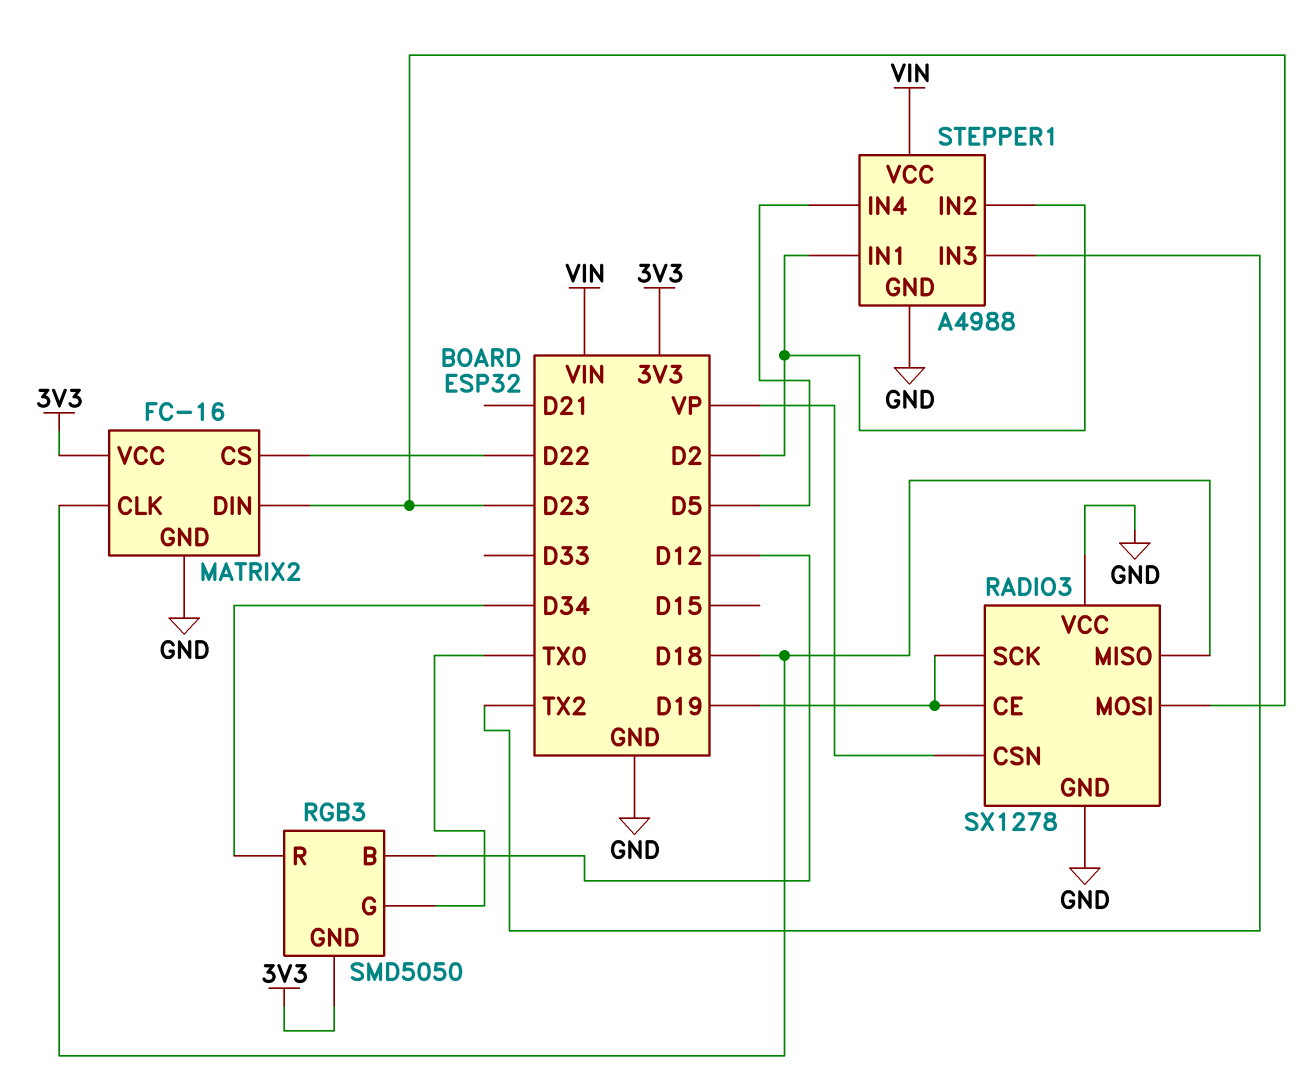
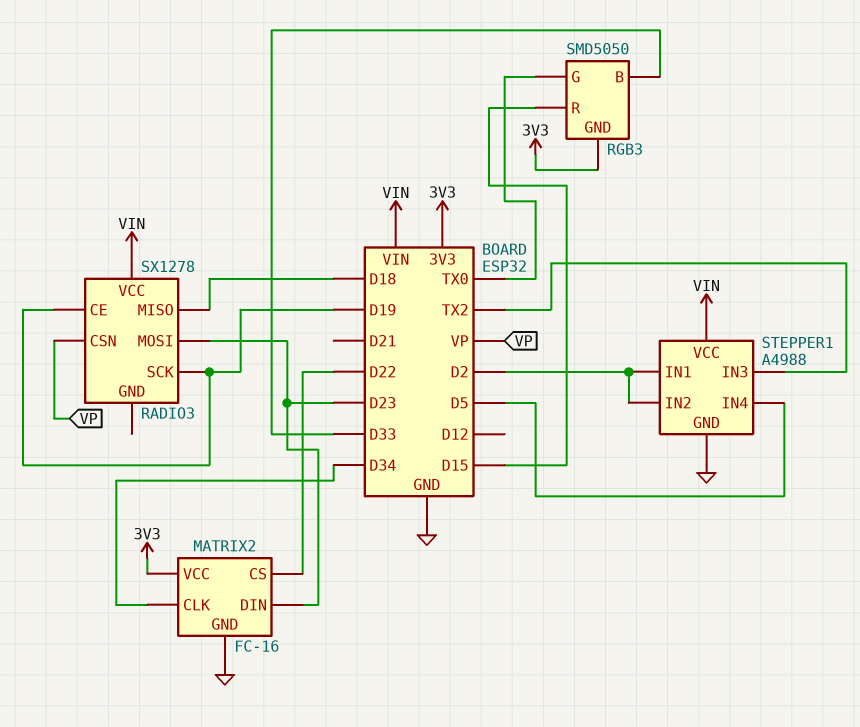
MATRIX2 pin CLK: D18 -> D34
RADIO3 pin GND: GND -> none
RADIO3 pin VCC: GND -> VIN
RGB3 pin B: D12 -> D33
RGB3 pin R: D34 -> D15

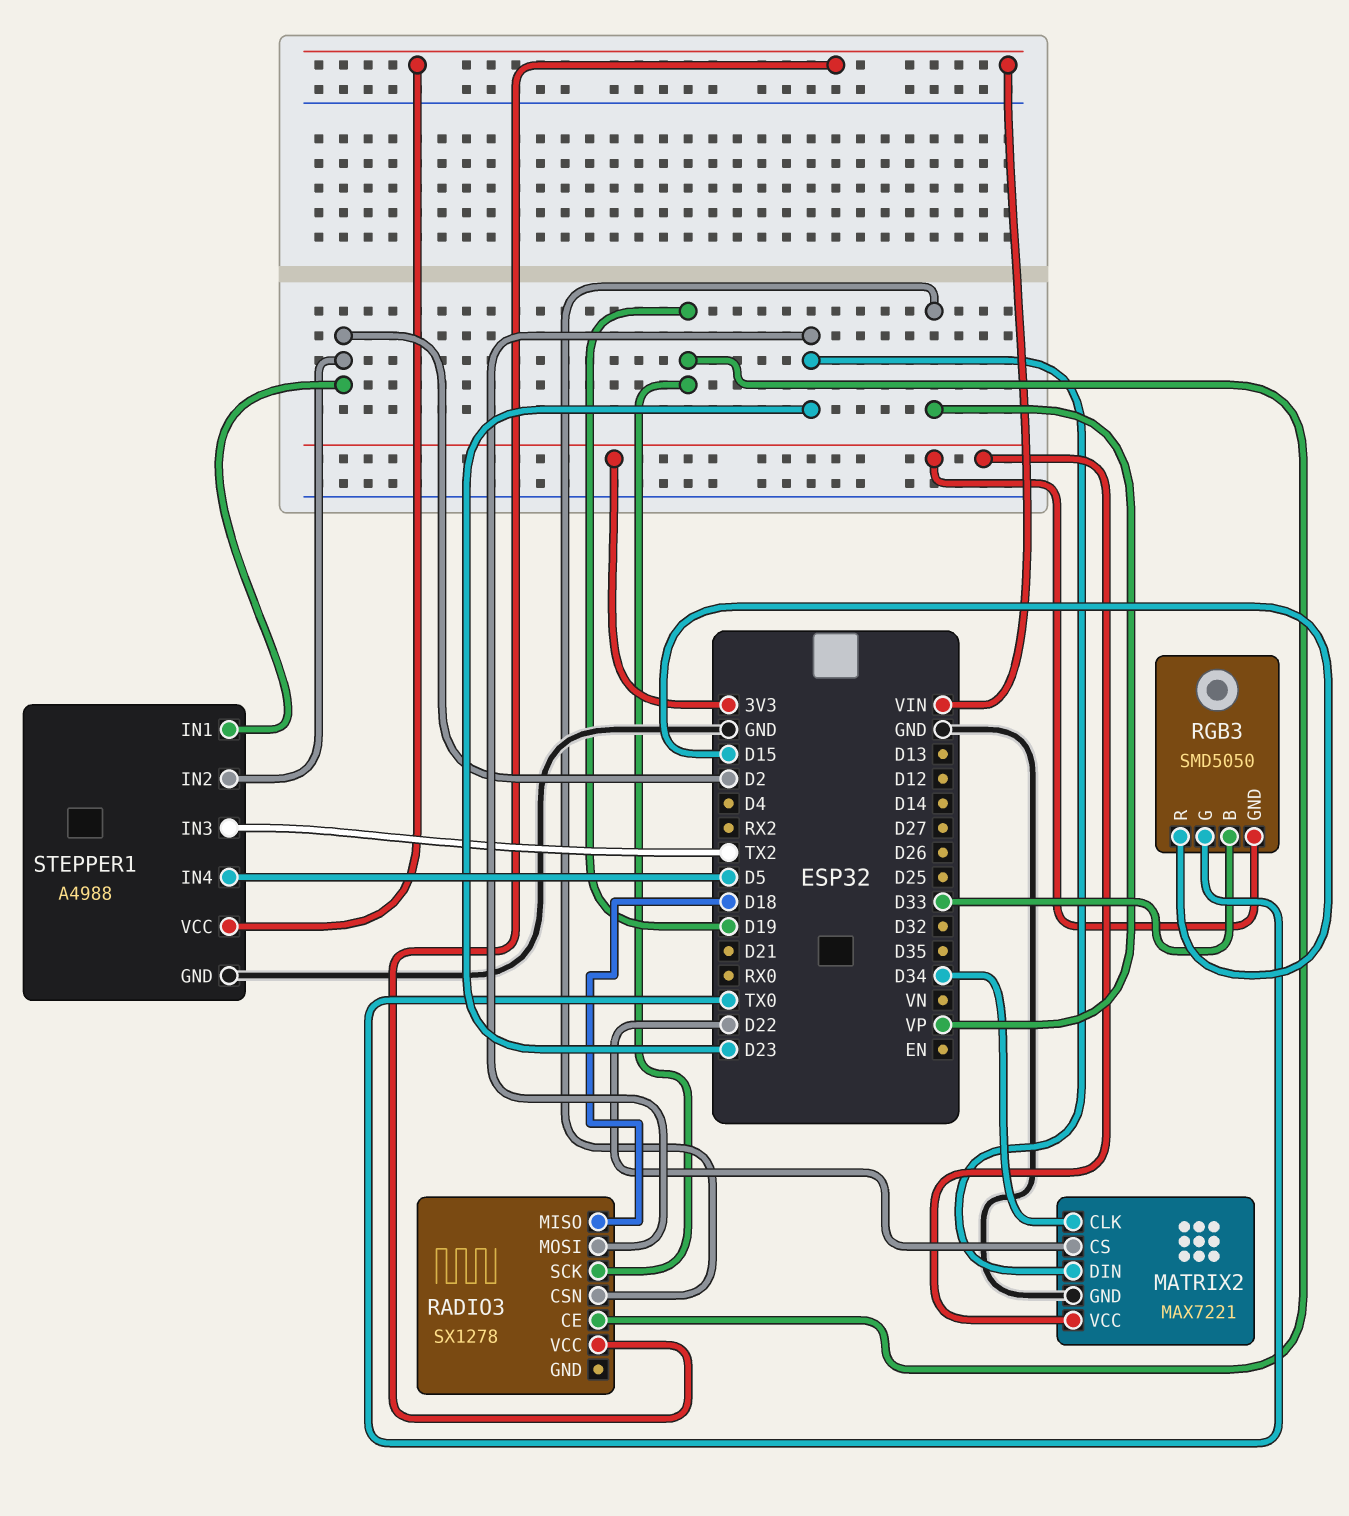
MATRIX2: FC-16 -> MAX7221

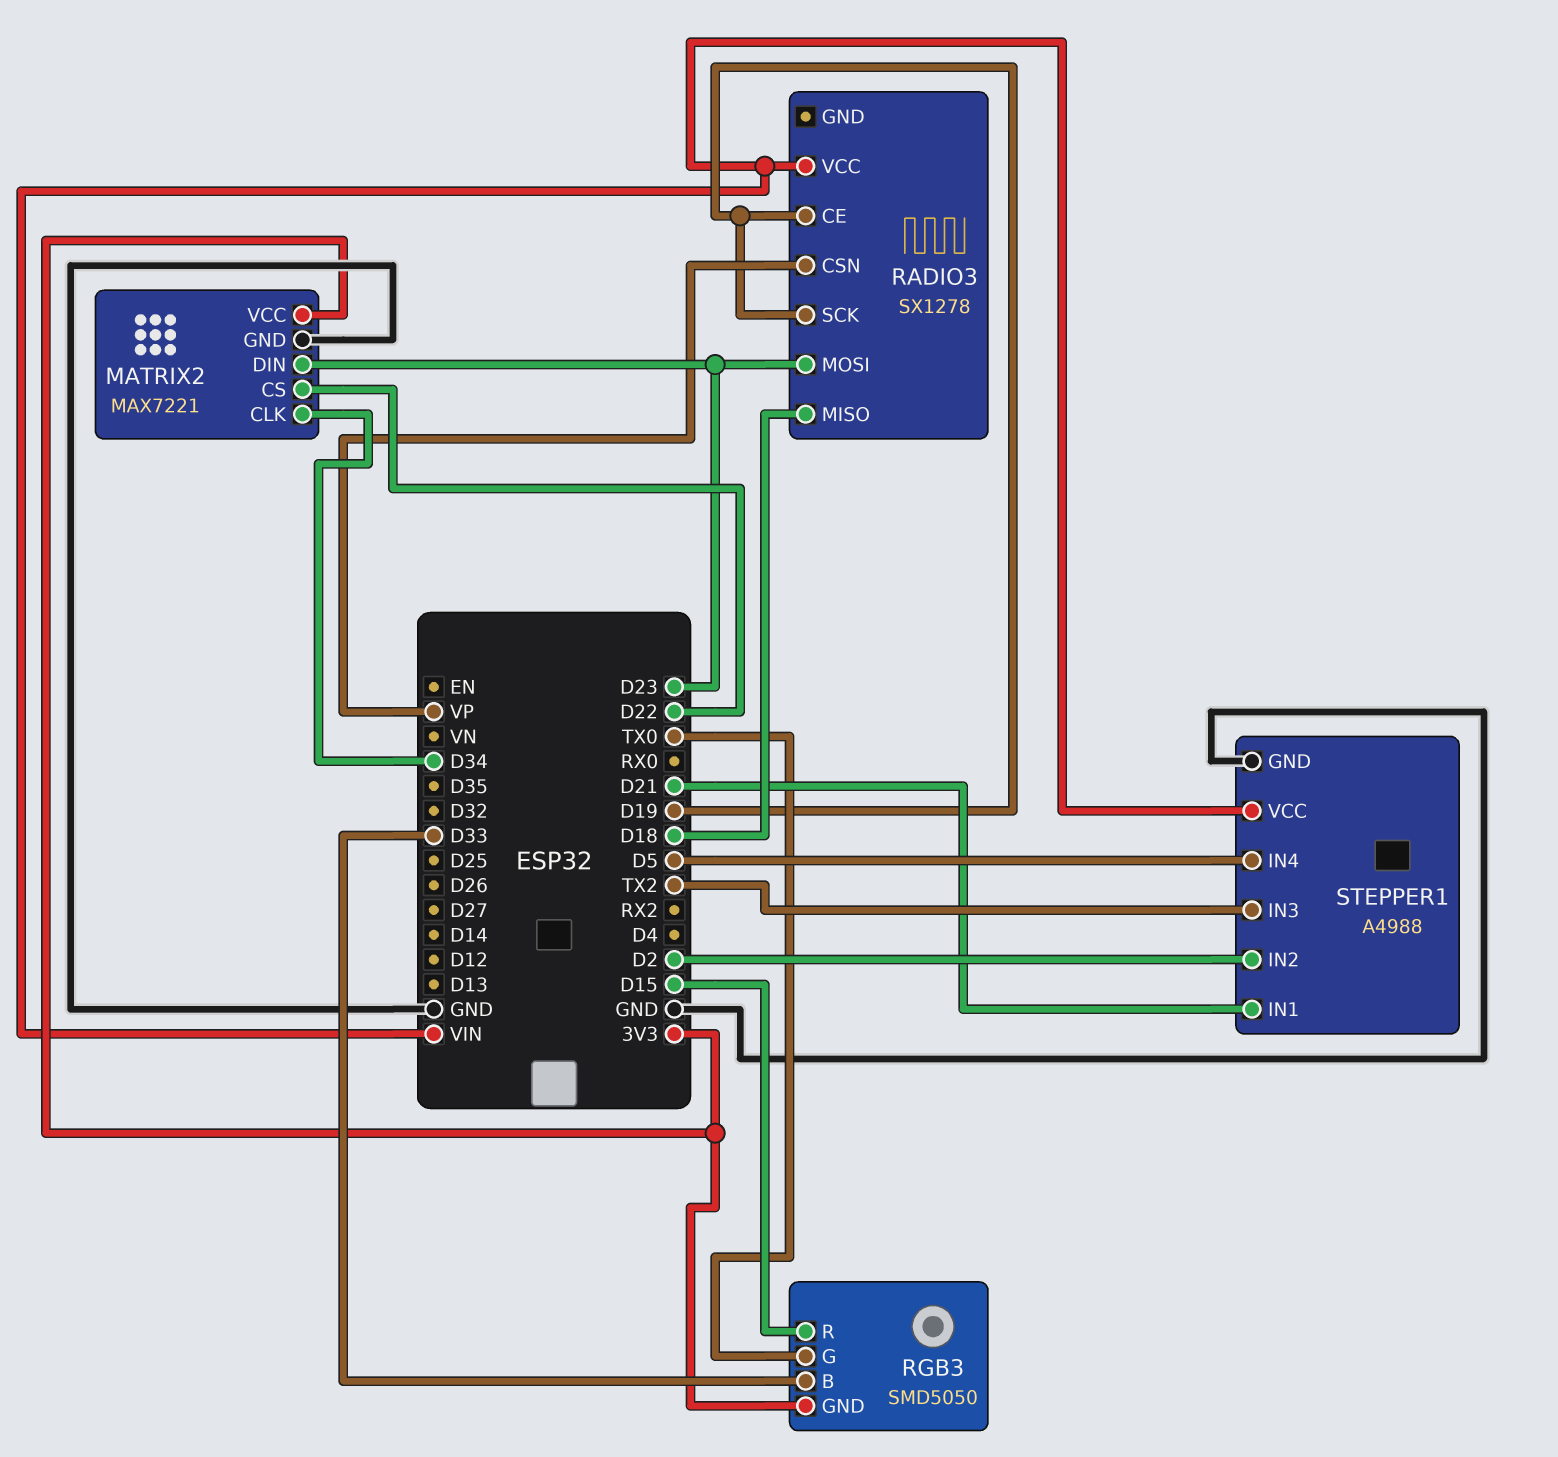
STEPPER1 pin IN1: D2 -> D21

